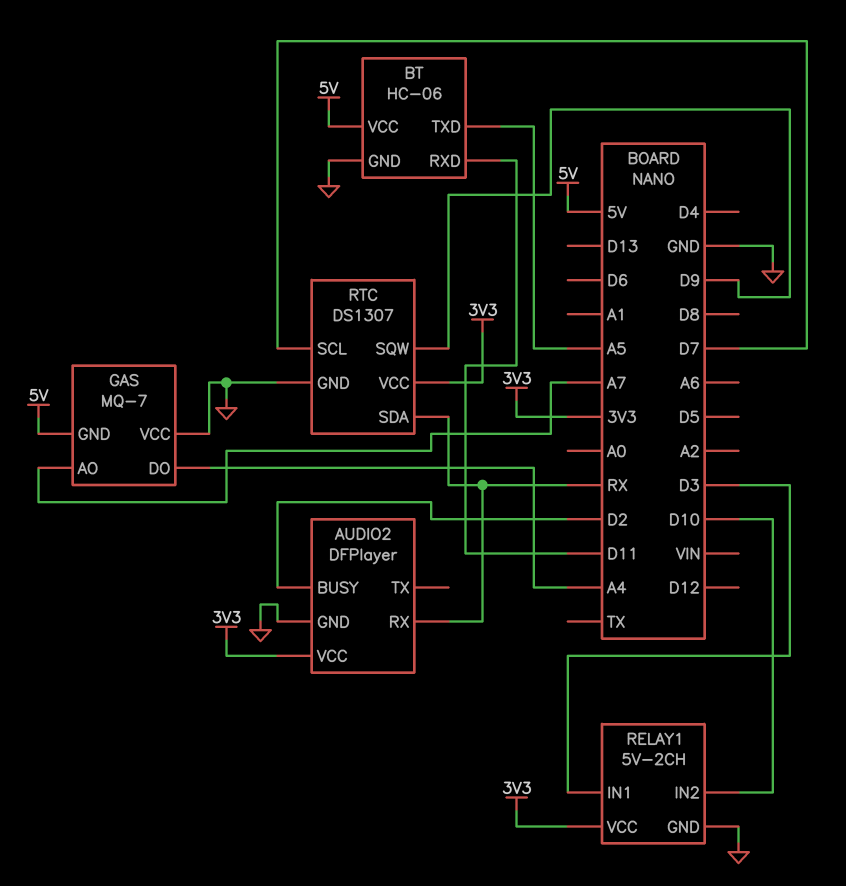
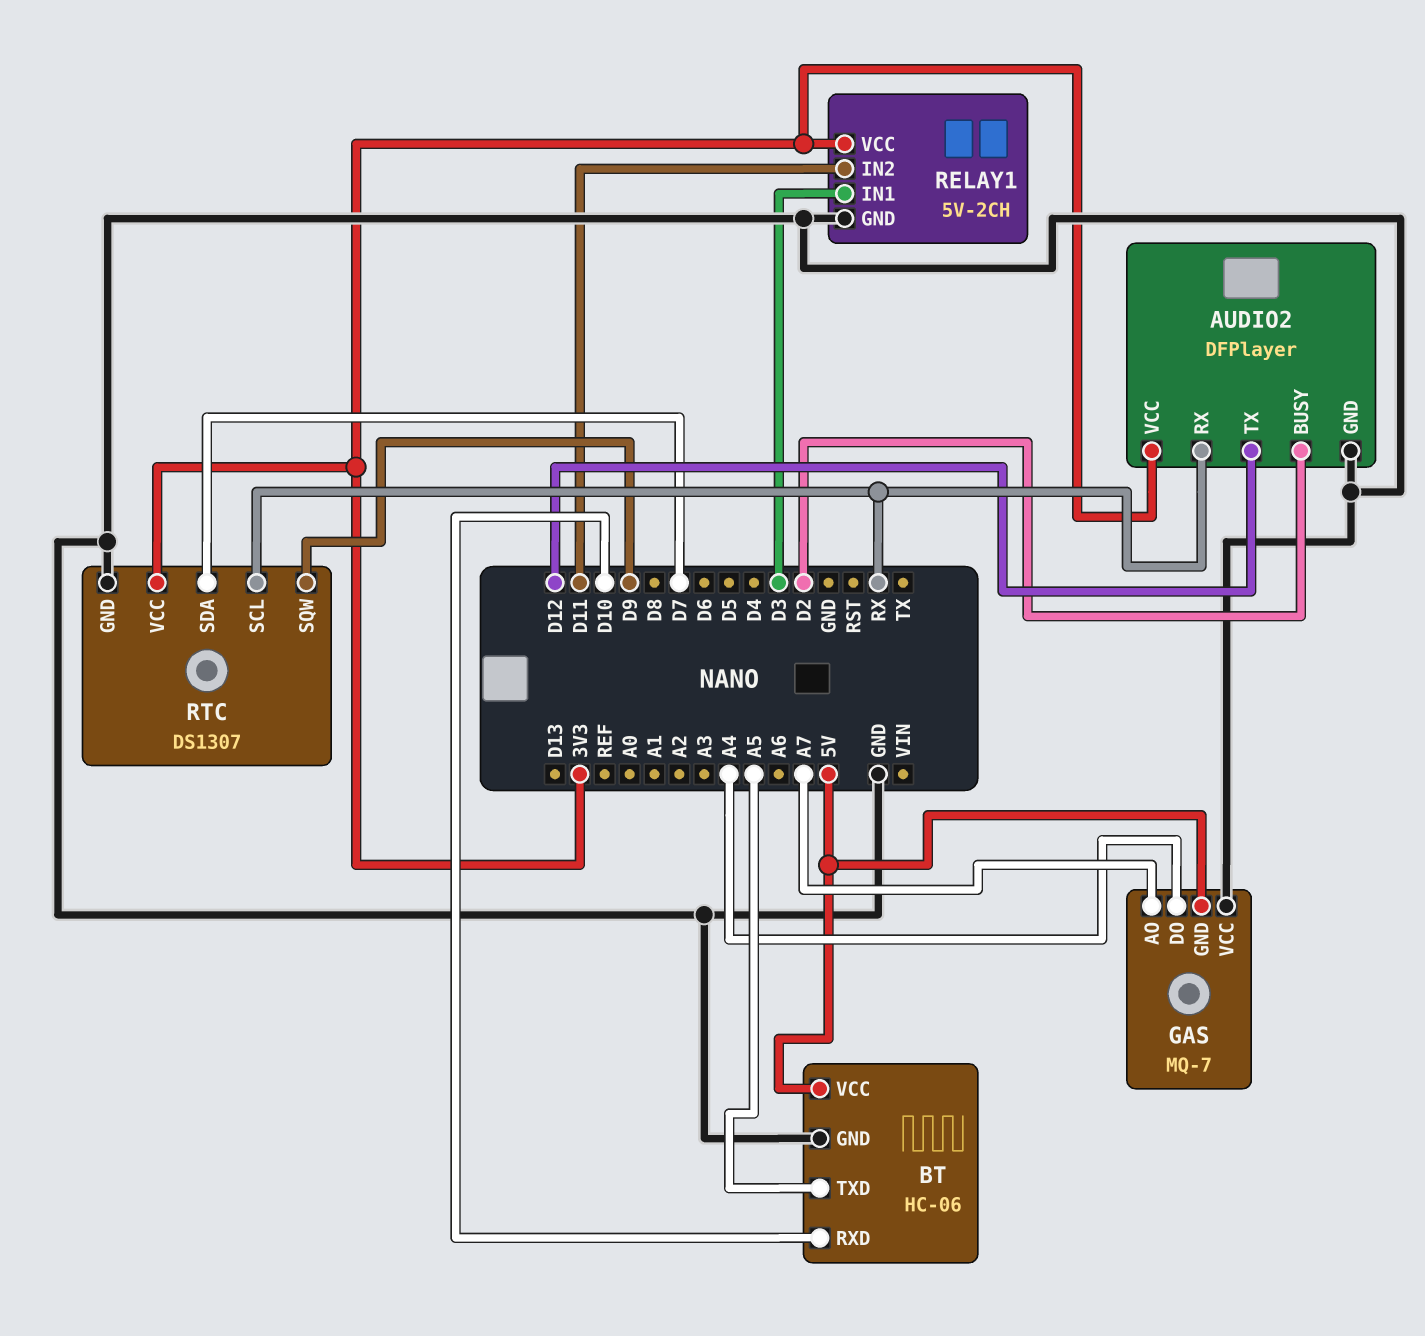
AUDIO2 pin TX: none -> D12
BT pin RXD: D11 -> D10
RELAY1 pin IN2: D10 -> D11
RTC pin SCL: D7 -> RX
RTC pin SDA: RX -> D7

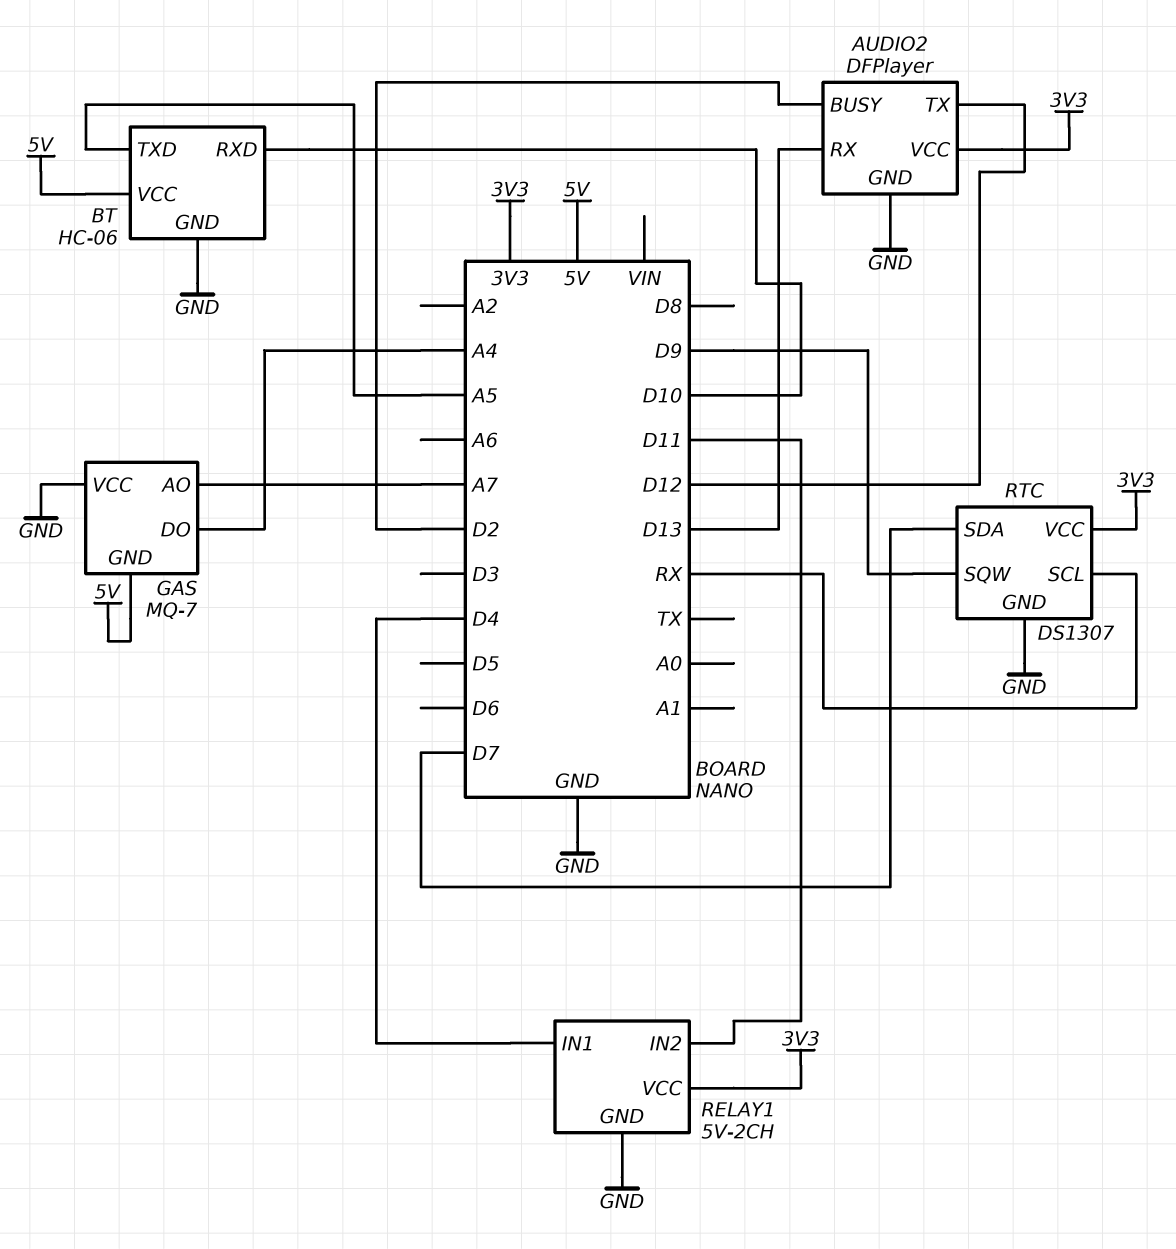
AUDIO2 pin RX: RX -> D13
RELAY1 pin IN1: D3 -> D4

